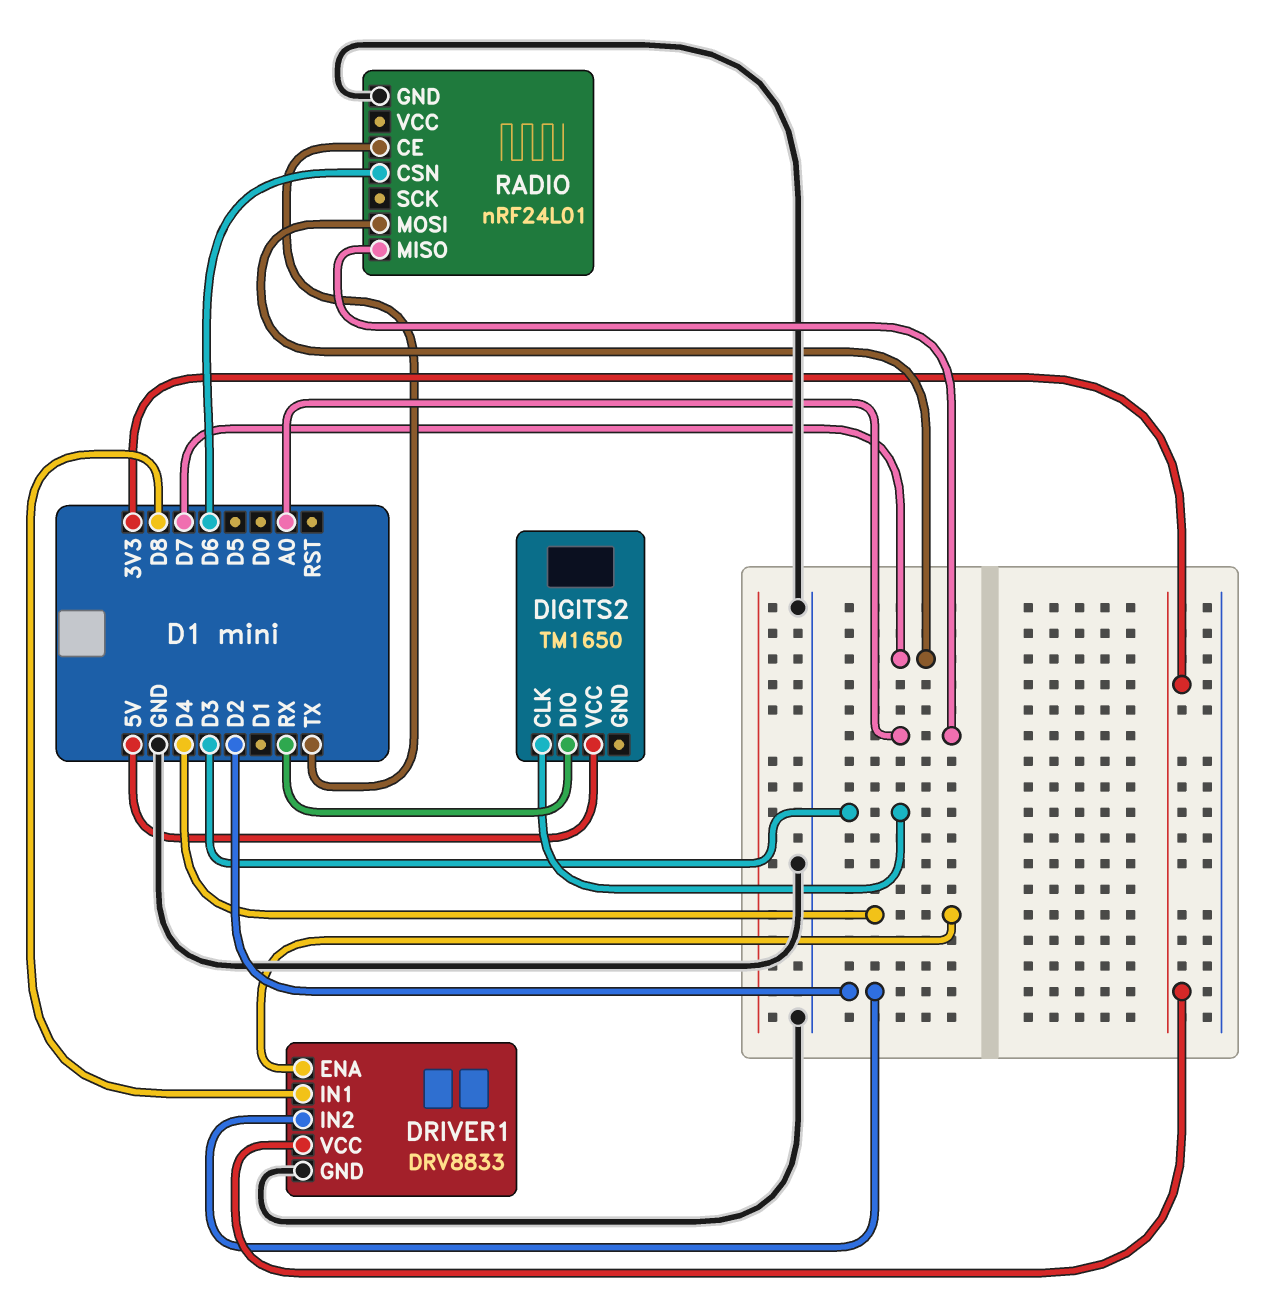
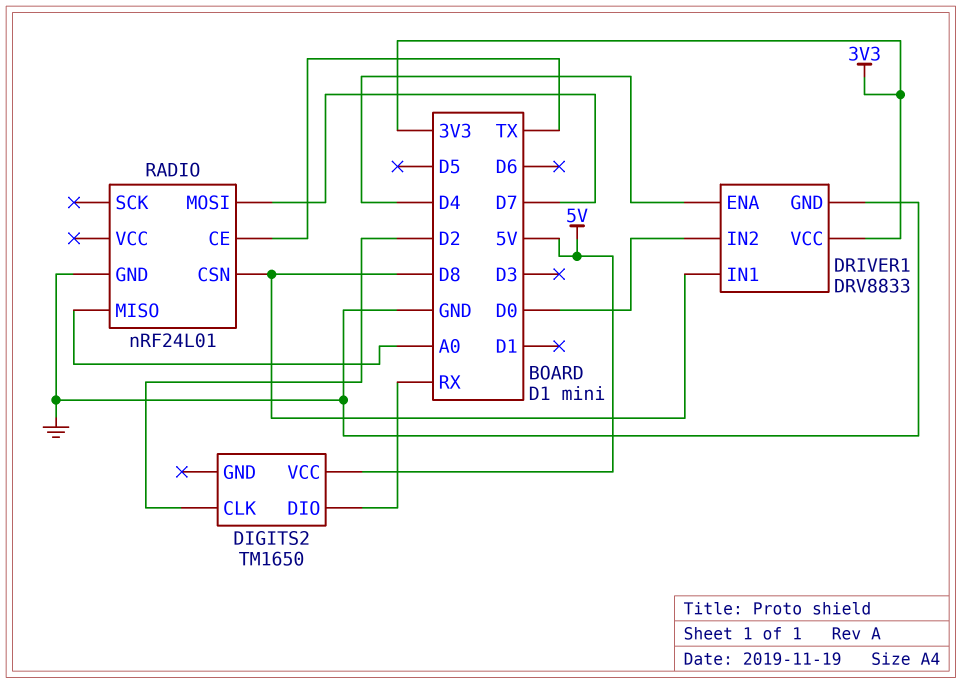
DIGITS2 pin CLK: D3 -> D2
DRIVER1 pin IN2: D2 -> D0
RADIO pin CSN: D6 -> D8

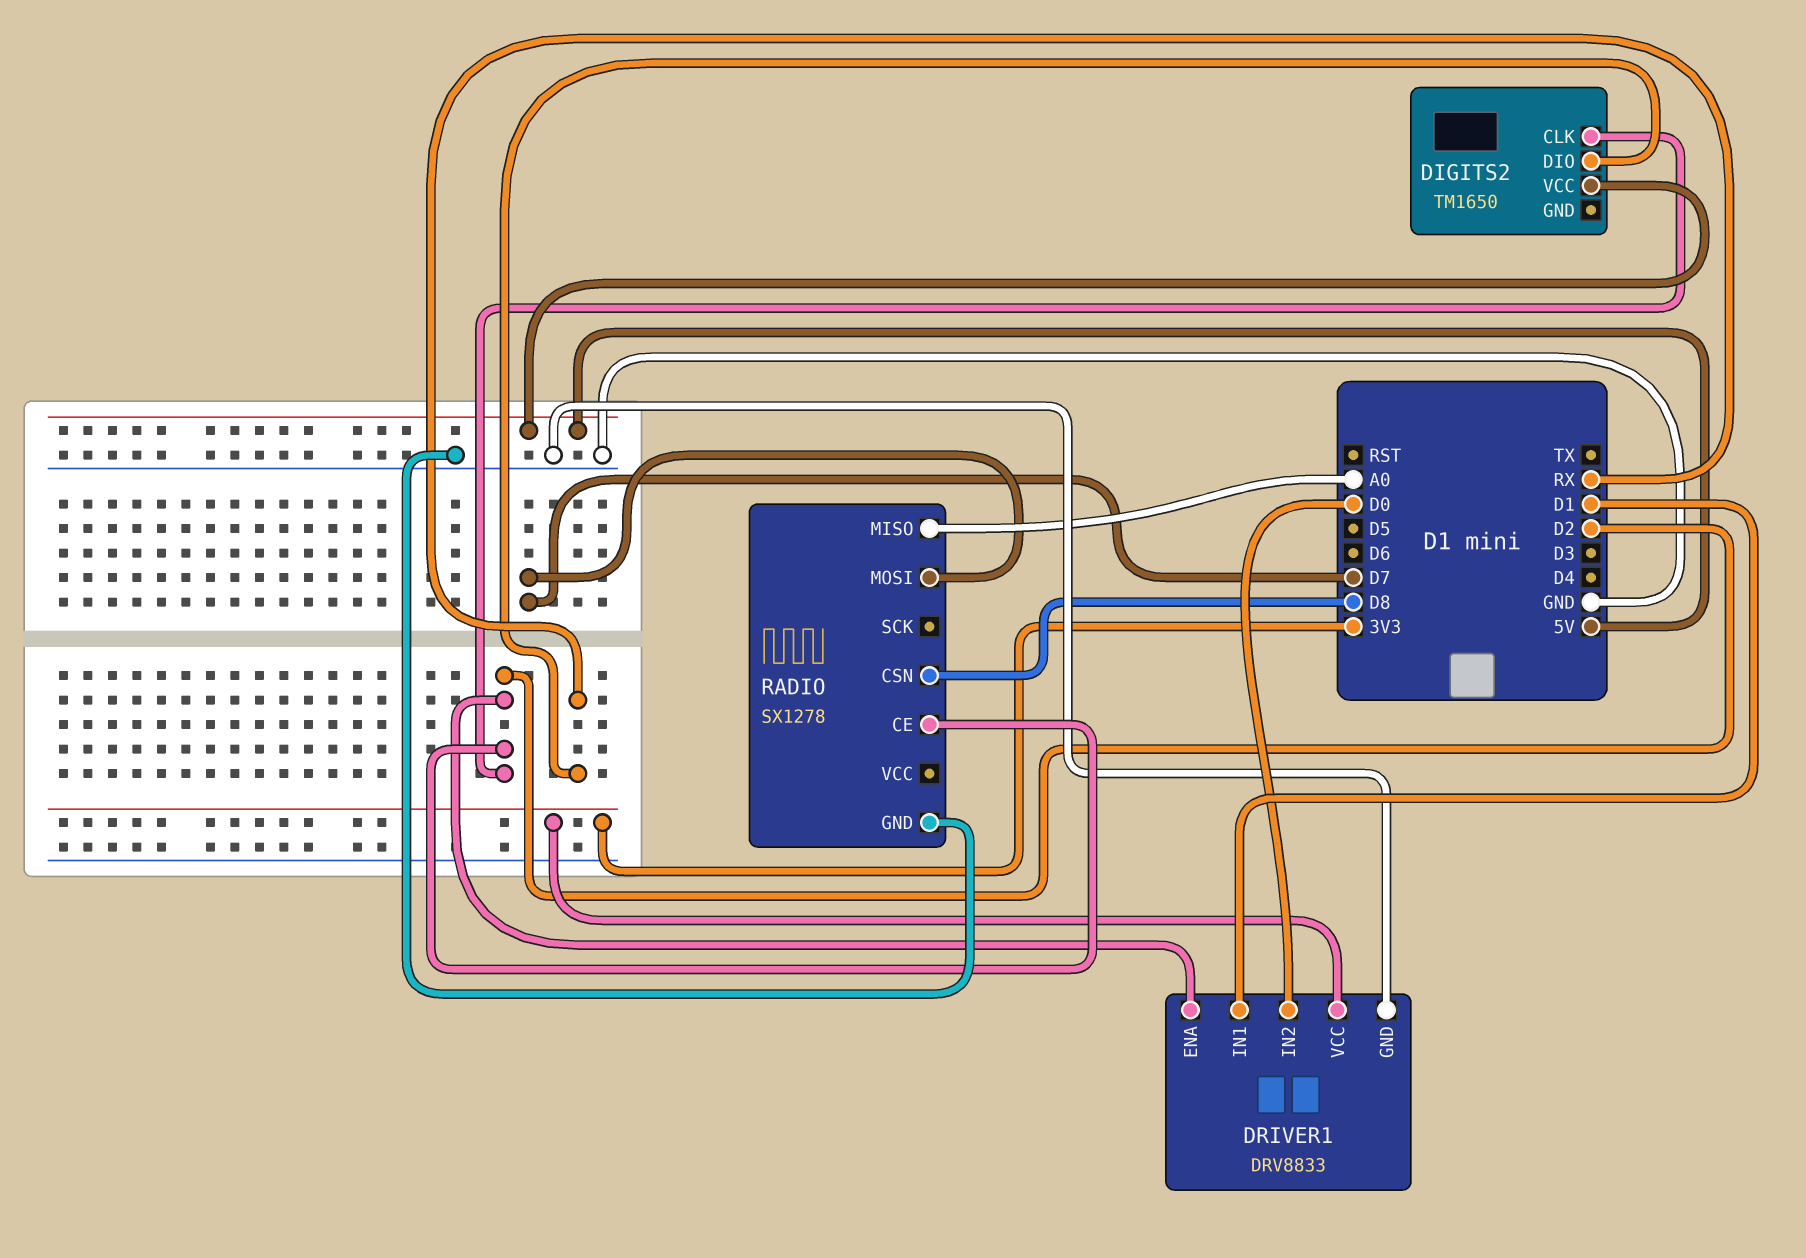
DRIVER1 pin ENA: D4 -> D2
DRIVER1 pin IN1: D8 -> D1
RADIO: nRF24L01 -> SX1278
RADIO pin CE: TX -> D2

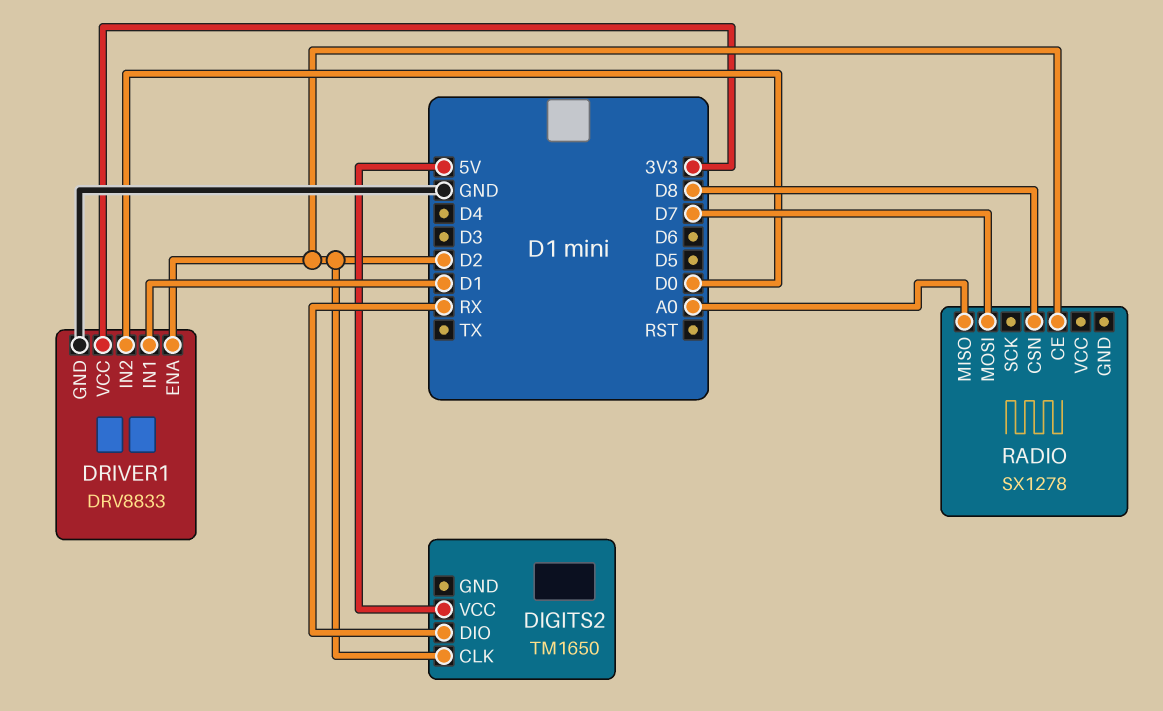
RADIO pin GND: GND -> none

